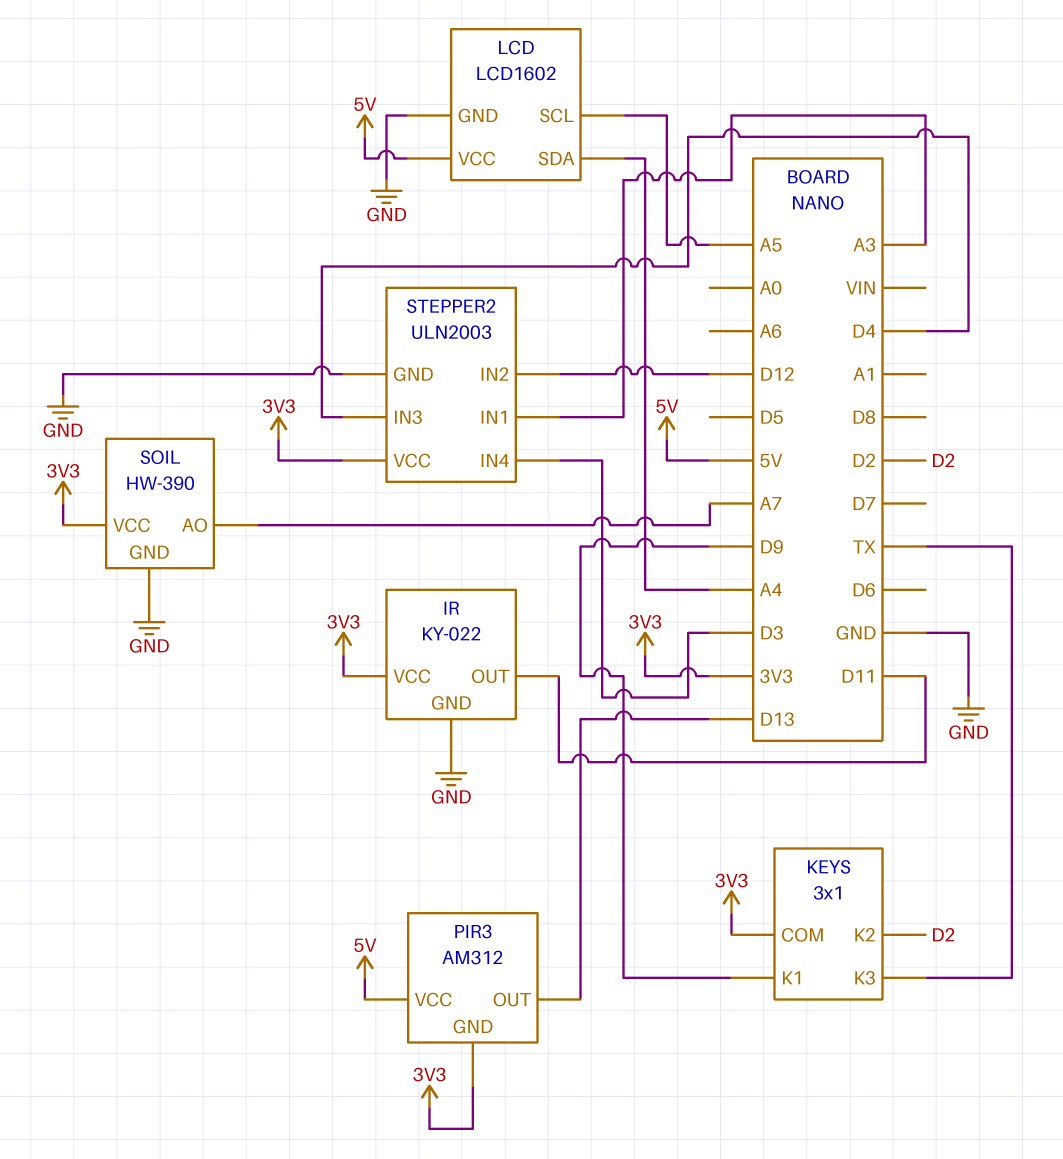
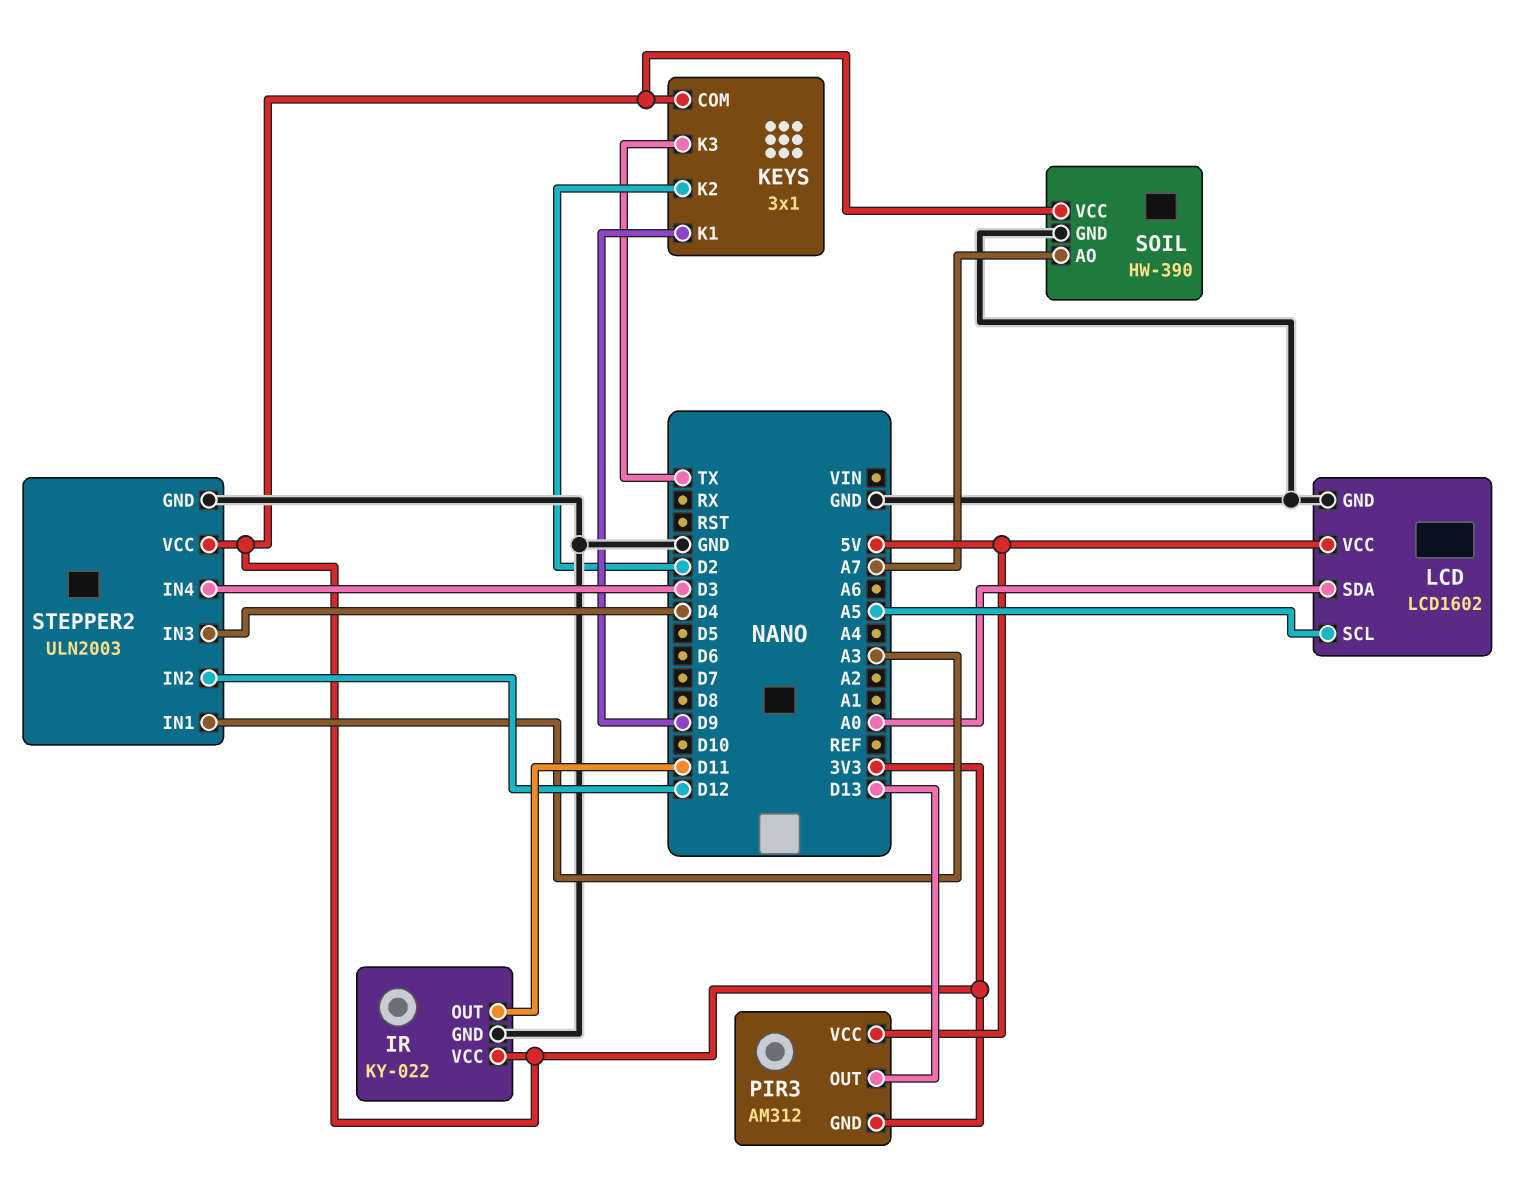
LCD pin SDA: A4 -> A0

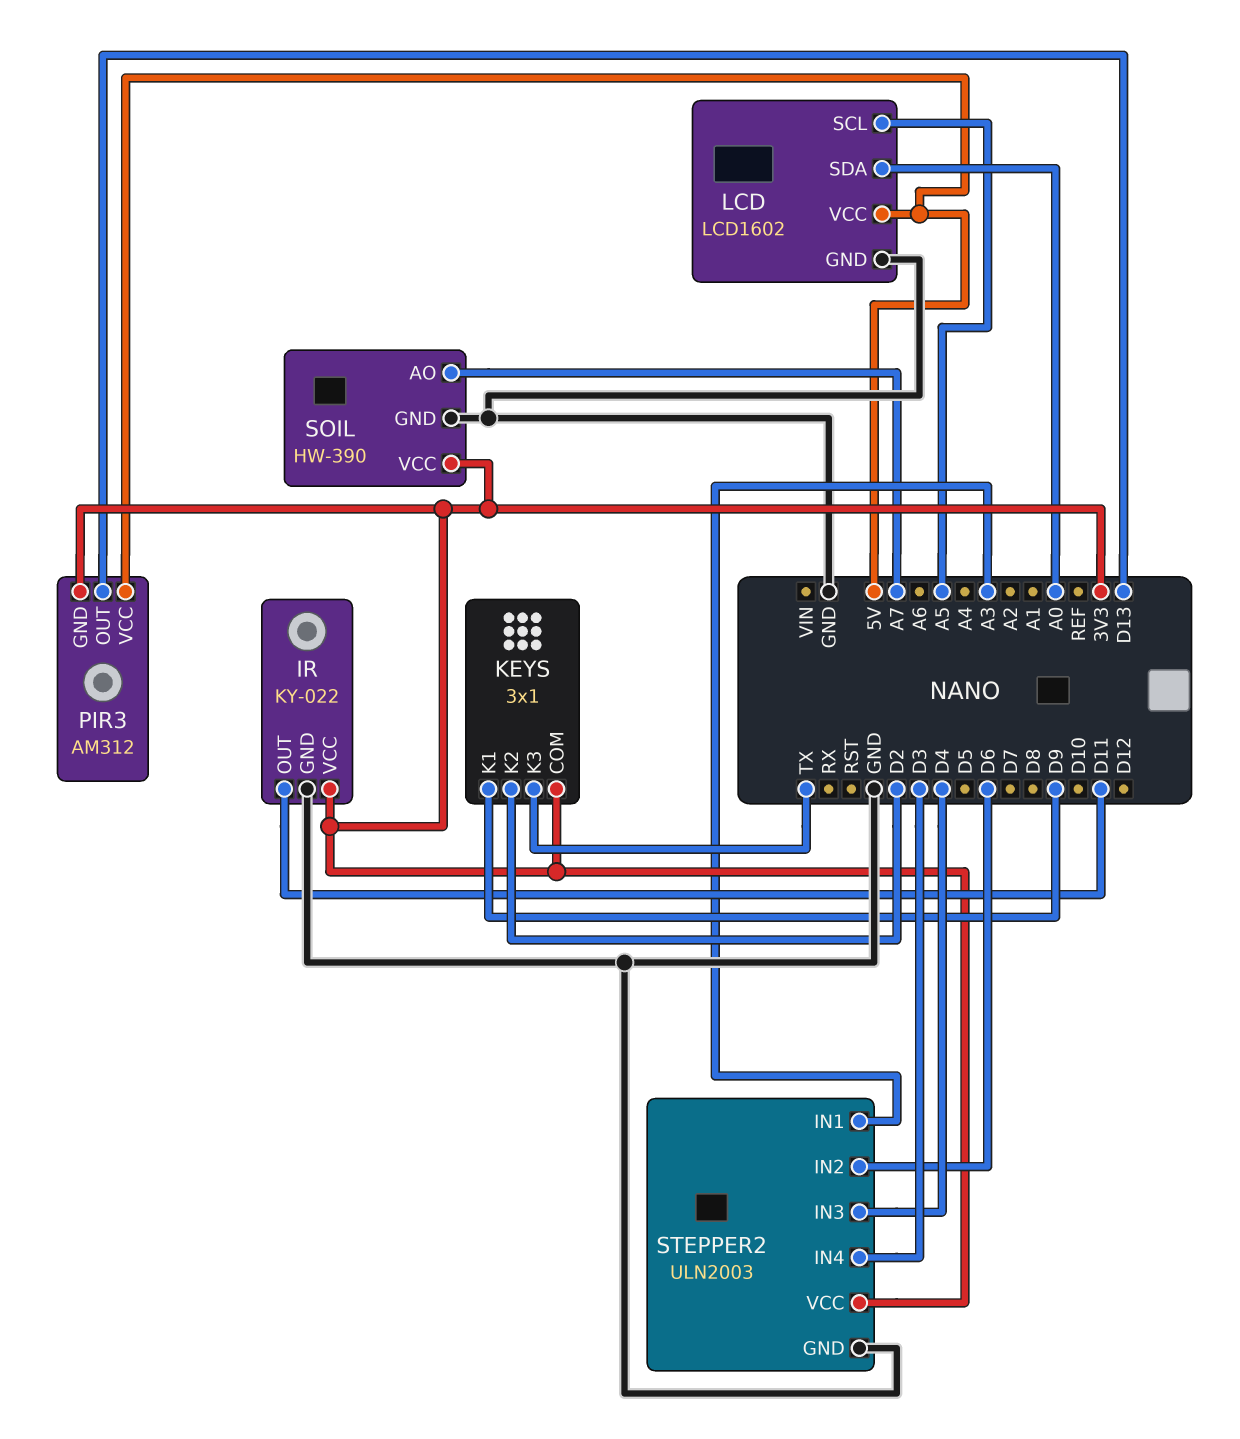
STEPPER2 pin IN2: D12 -> D6

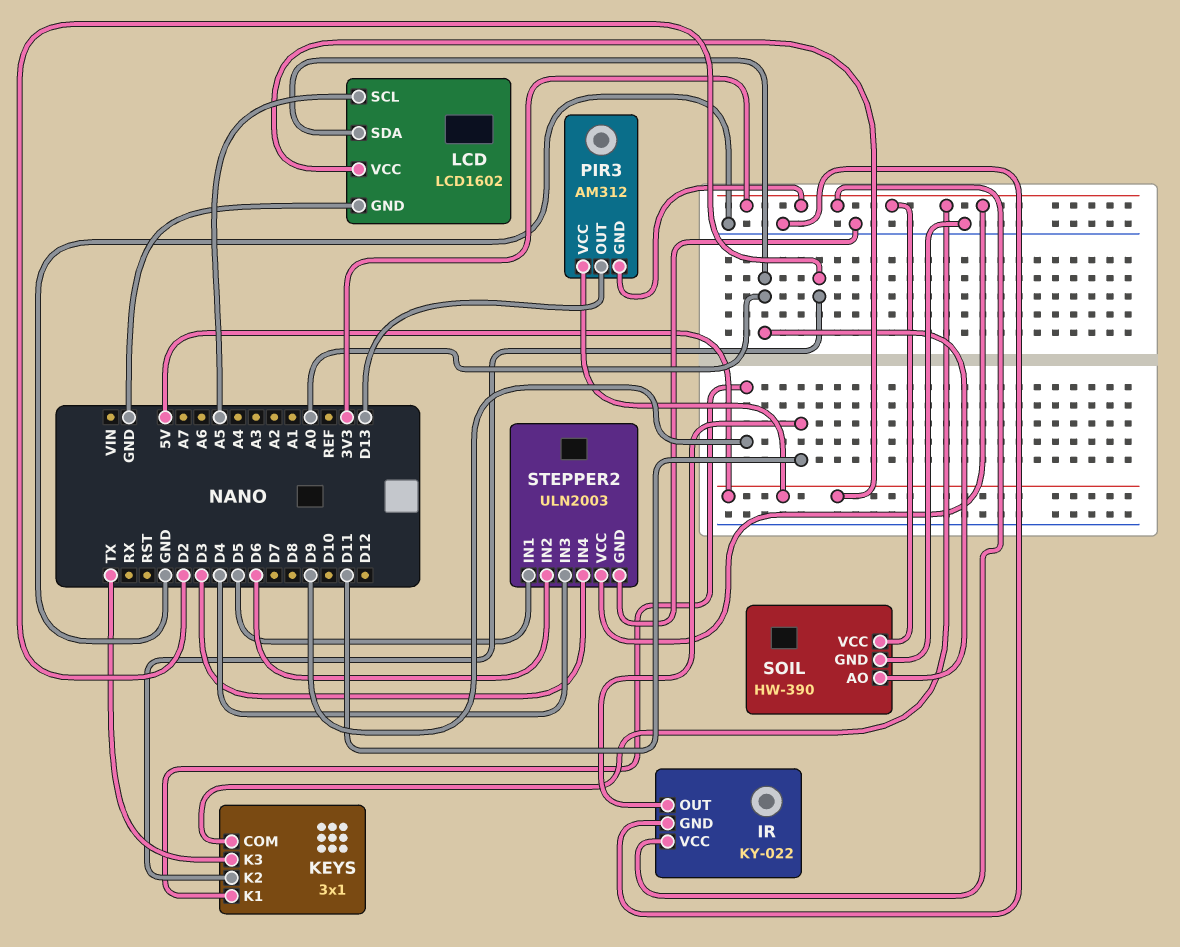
SOIL pin AO: A7 -> A0
STEPPER2 pin IN1: A3 -> D5

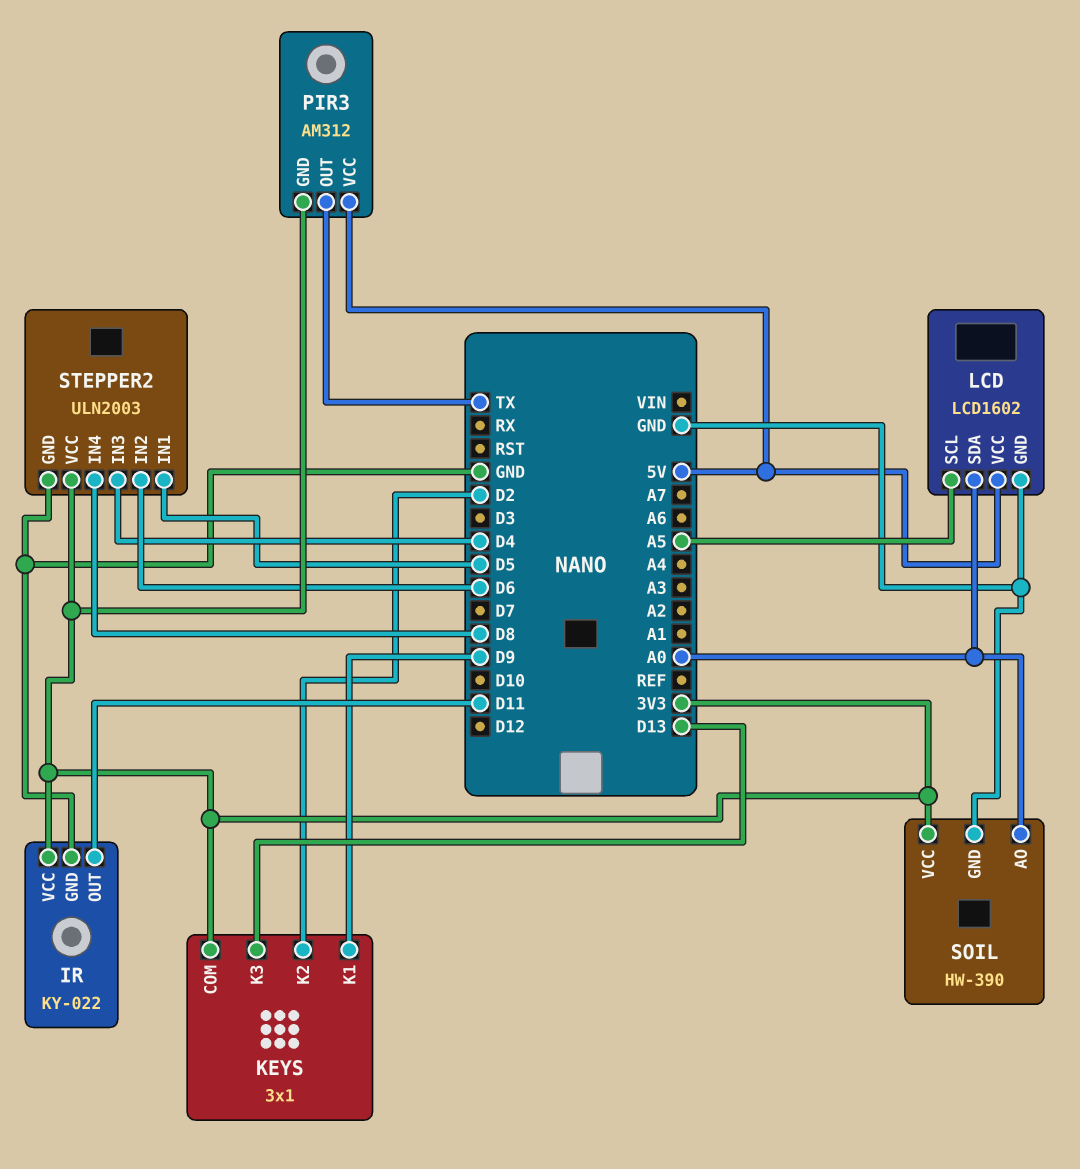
KEYS pin K3: TX -> D13
PIR3 pin OUT: D13 -> TX
STEPPER2 pin IN4: D3 -> D8

